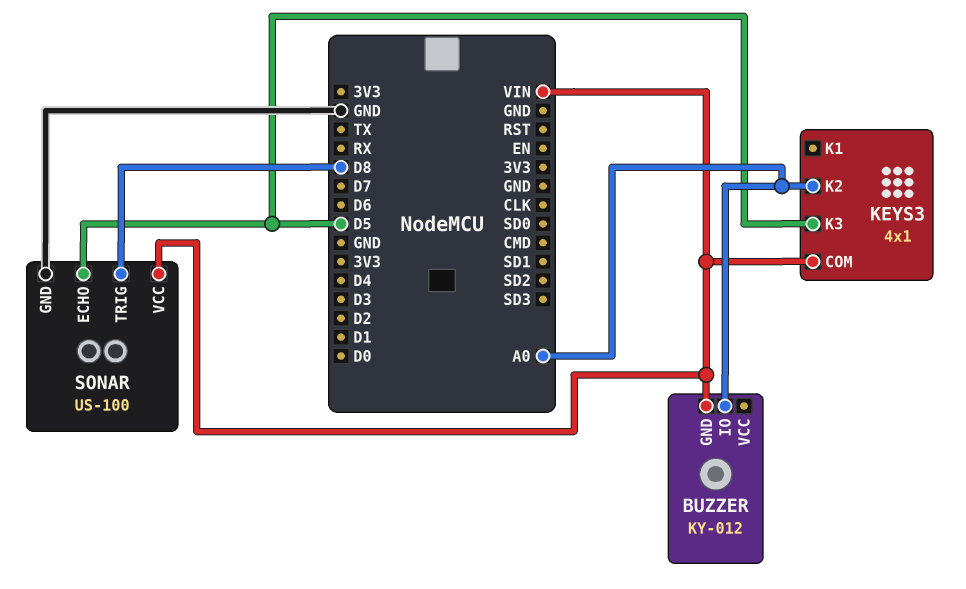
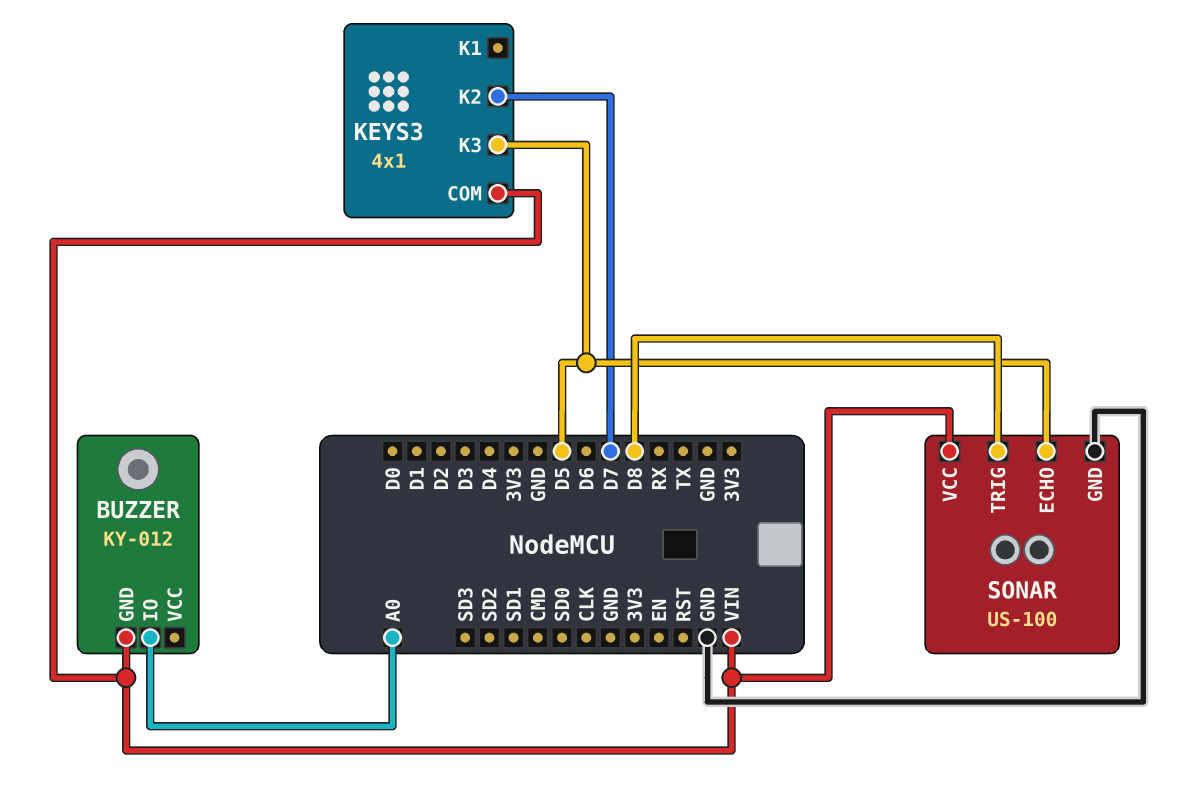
KEYS3 pin K2: A0 -> D7

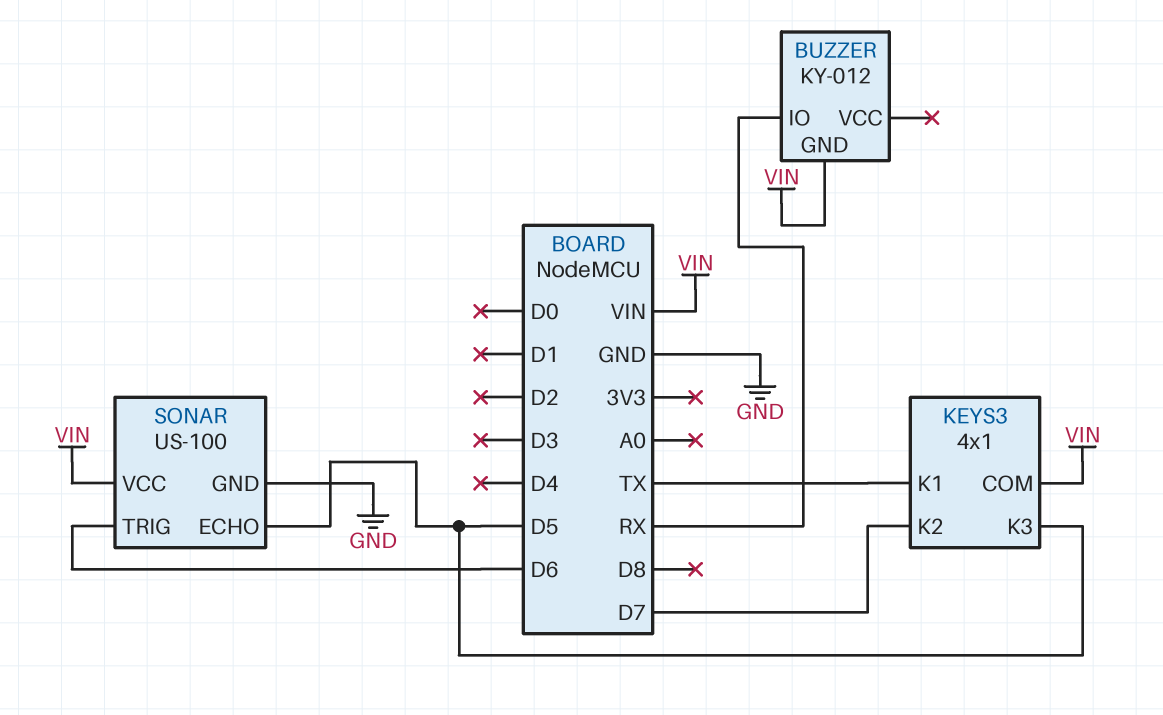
BUZZER pin IO: A0 -> RX
KEYS3 pin K1: none -> TX
SONAR pin TRIG: D8 -> D6

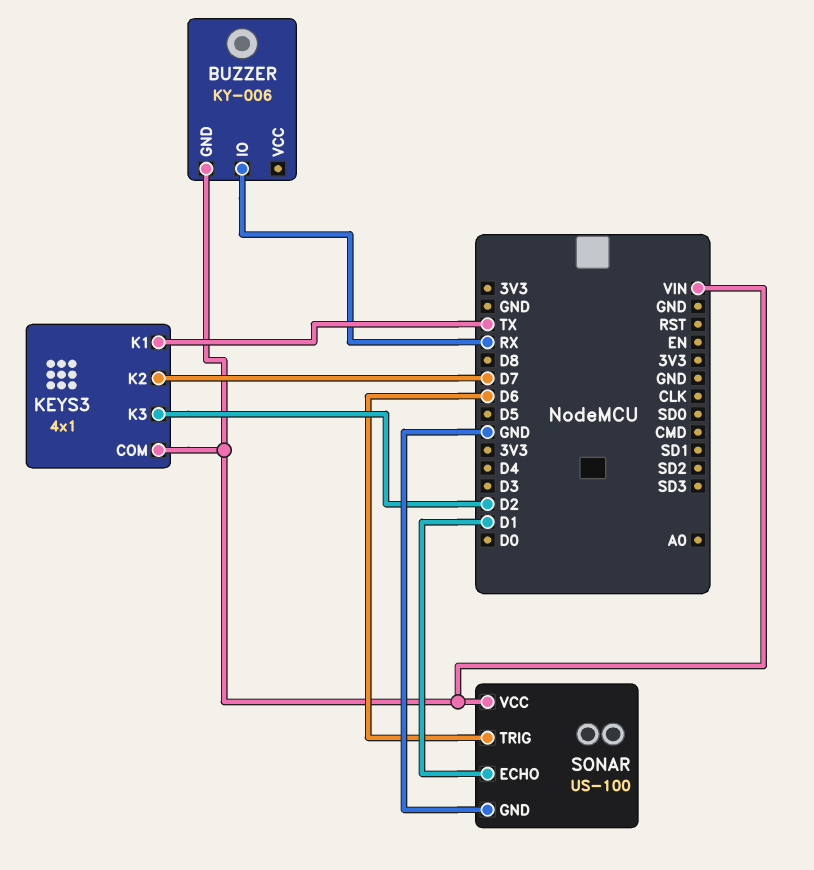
BUZZER: KY-012 -> KY-006
KEYS3 pin K3: D5 -> D2
SONAR pin ECHO: D5 -> D1

